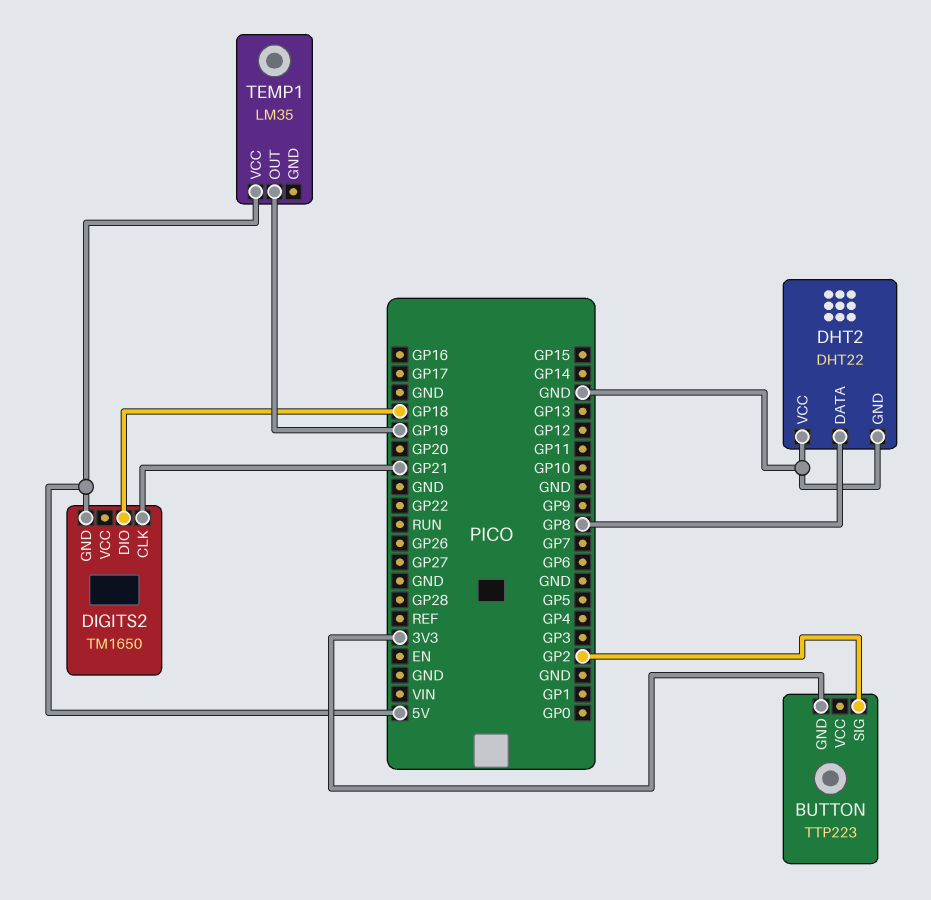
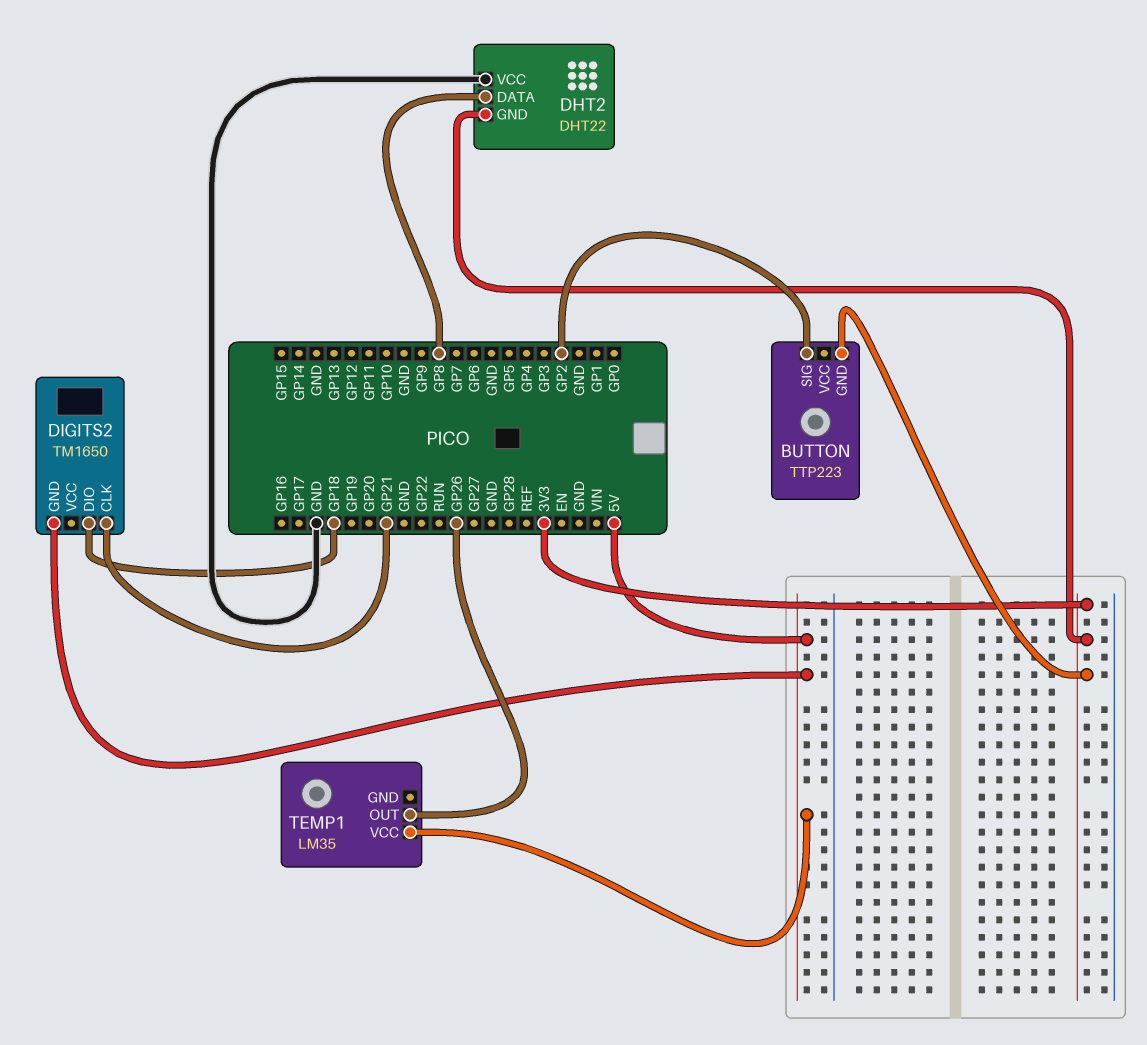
DHT2 pin GND: GND -> 3V3
TEMP1 pin OUT: GP19 -> GP26

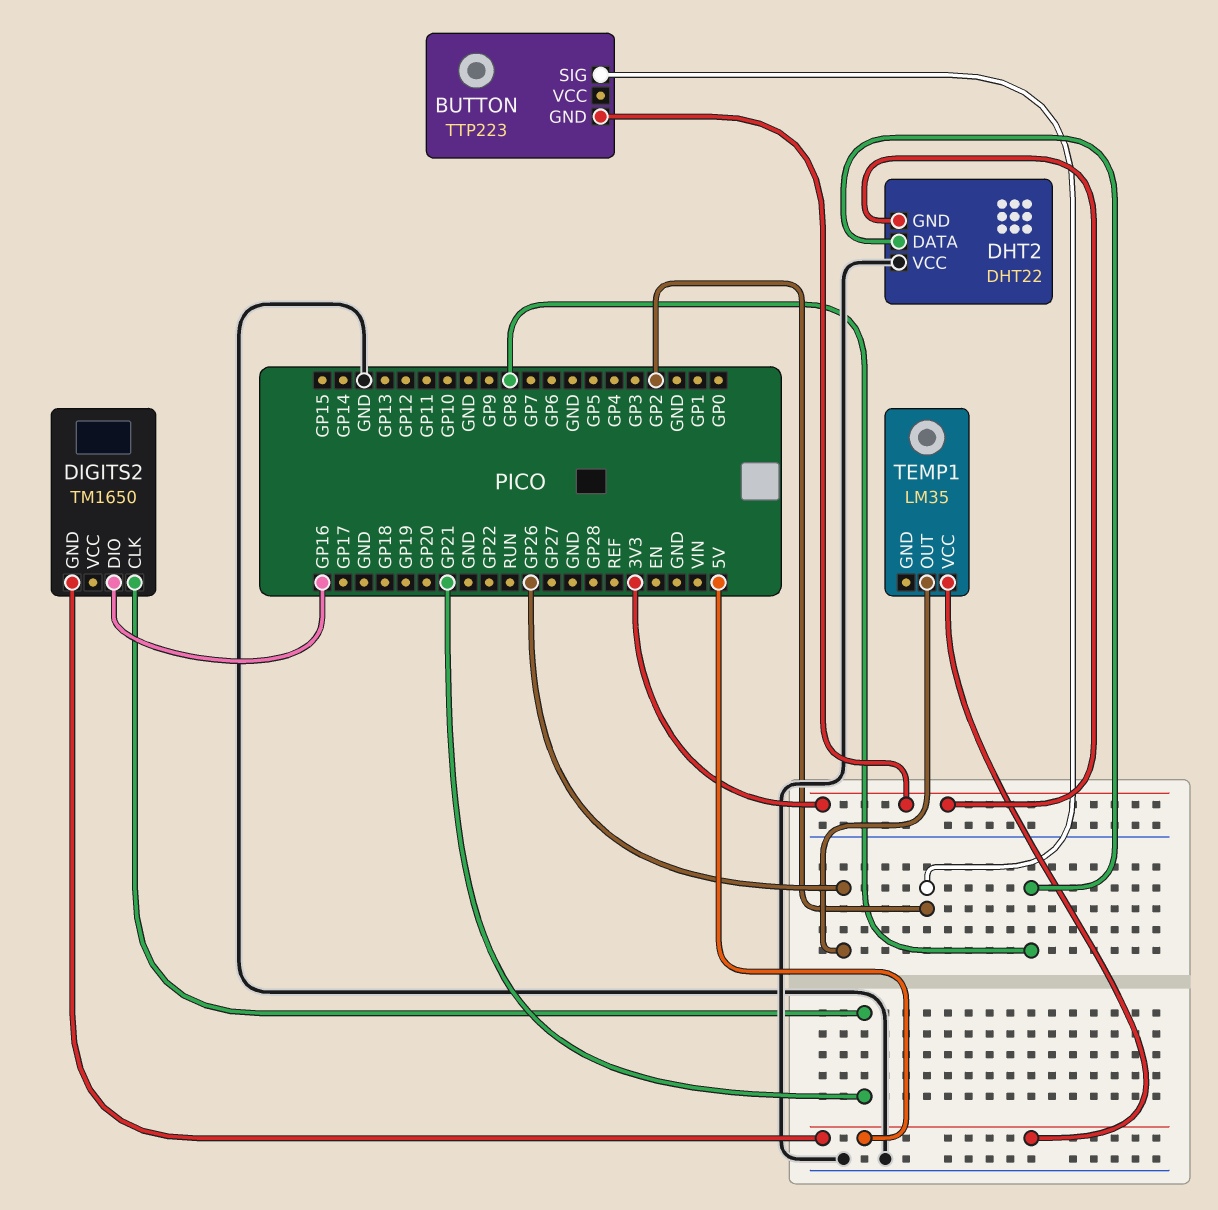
DIGITS2 pin DIO: GP18 -> GP16

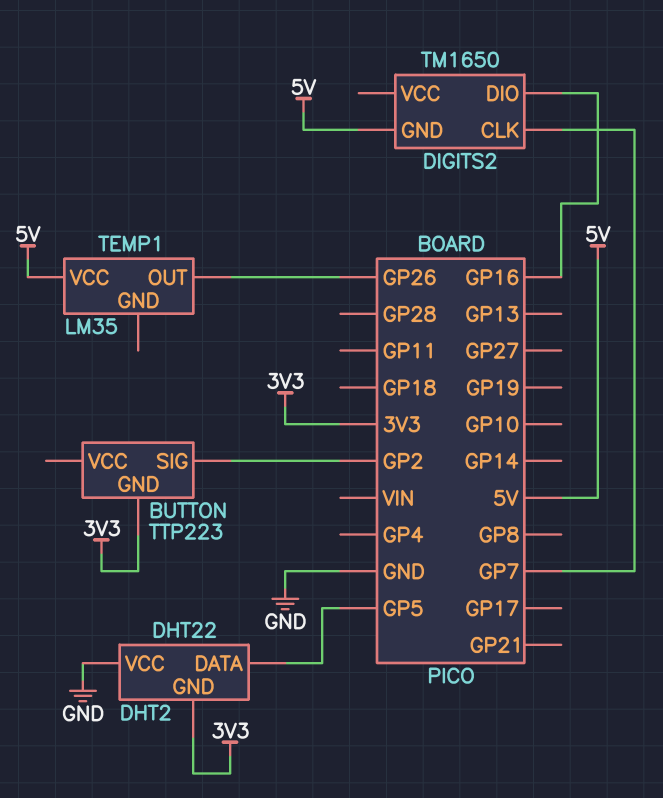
DHT2 pin DATA: GP8 -> GP5
DIGITS2 pin CLK: GP21 -> GP7

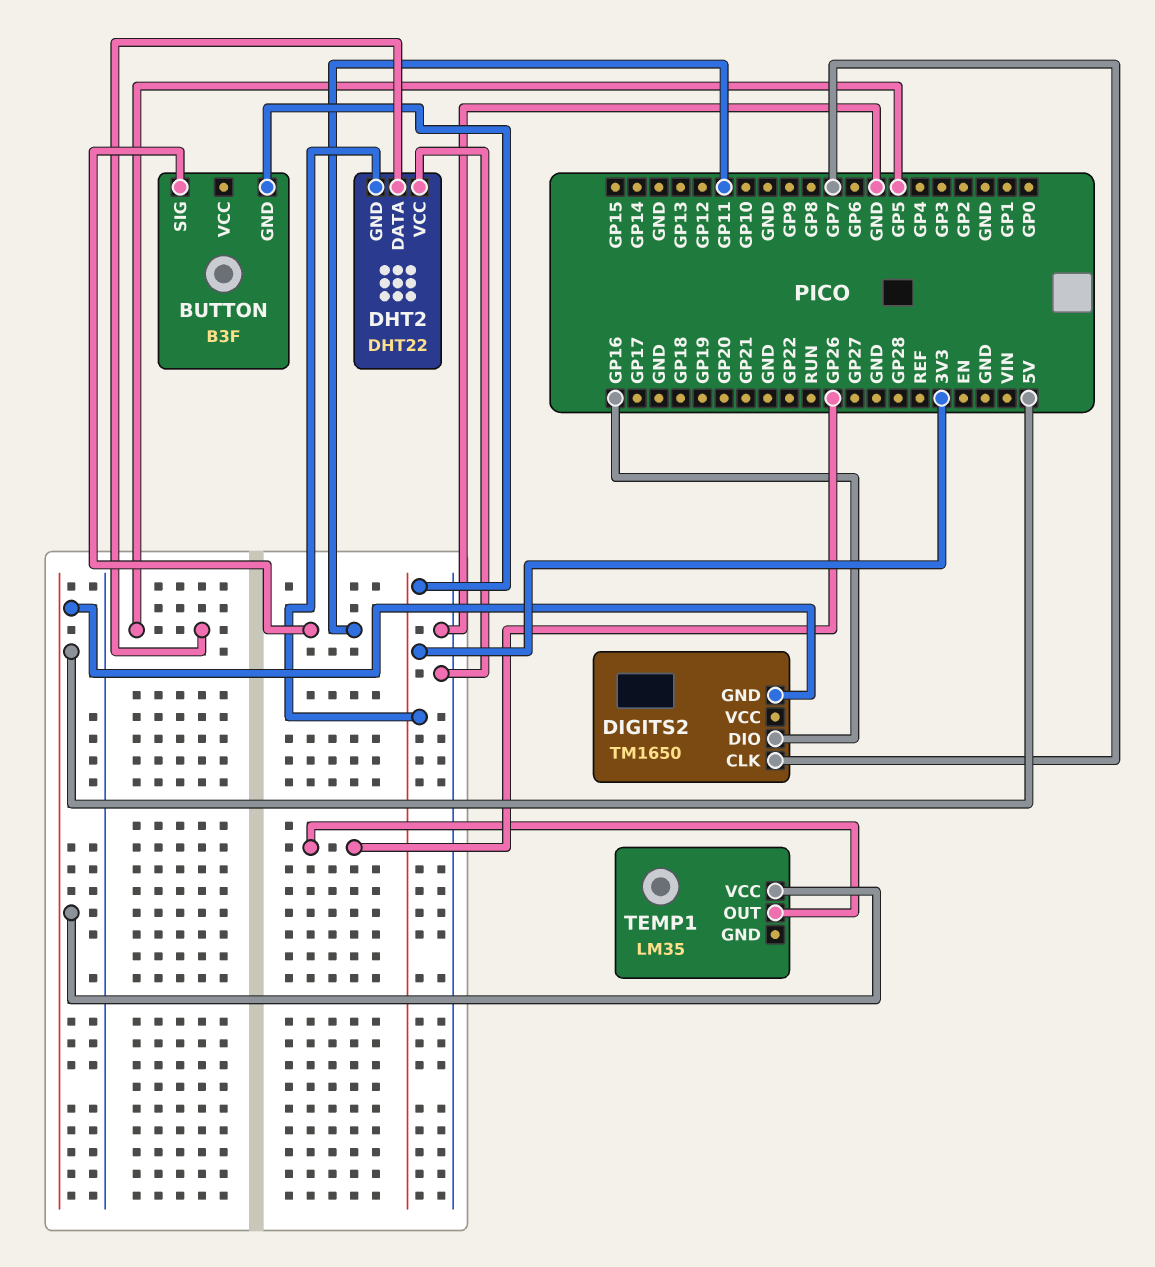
BUTTON: TTP223 -> B3F
BUTTON pin SIG: GP2 -> GP11

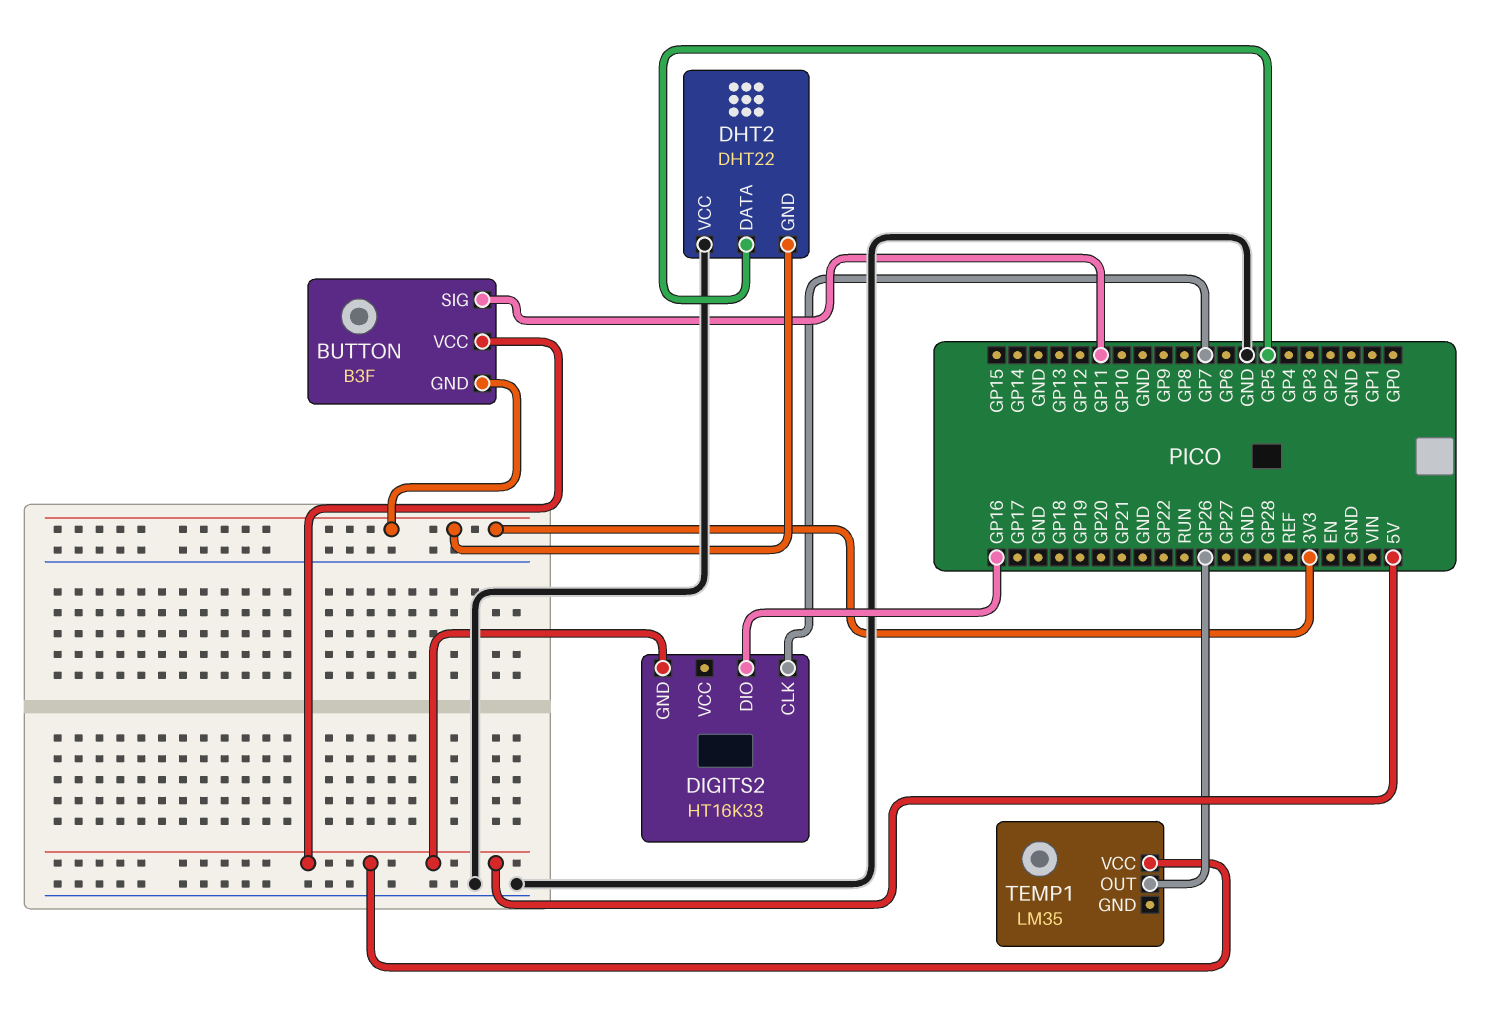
BUTTON pin VCC: none -> 5V
DIGITS2: TM1650 -> HT16K33

